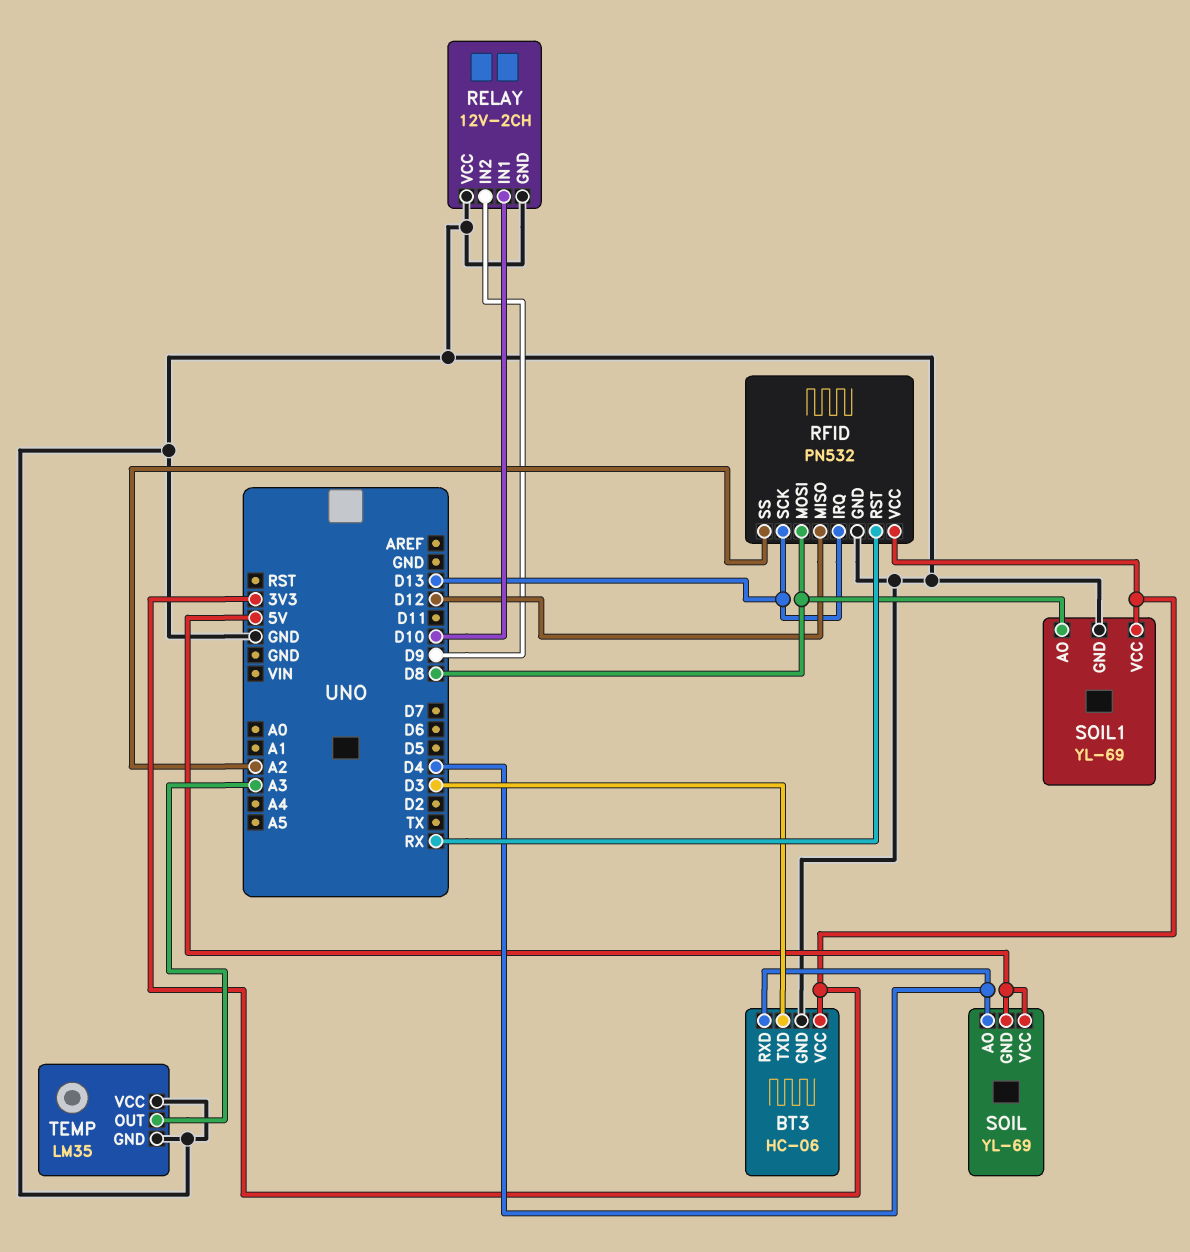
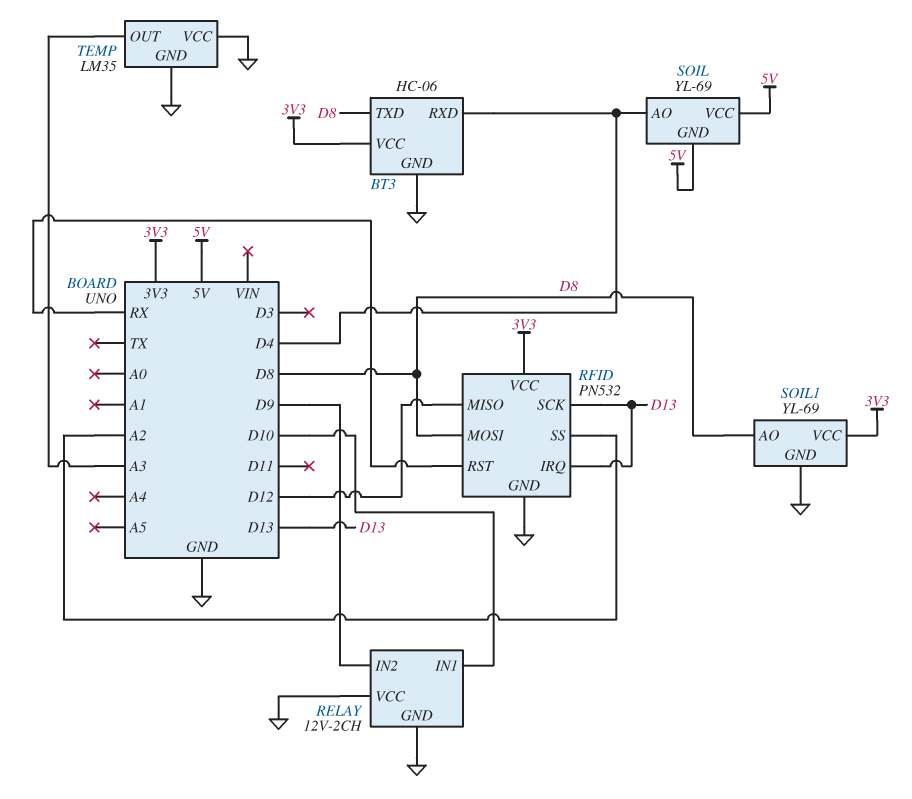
BT3 pin TXD: D3 -> D8

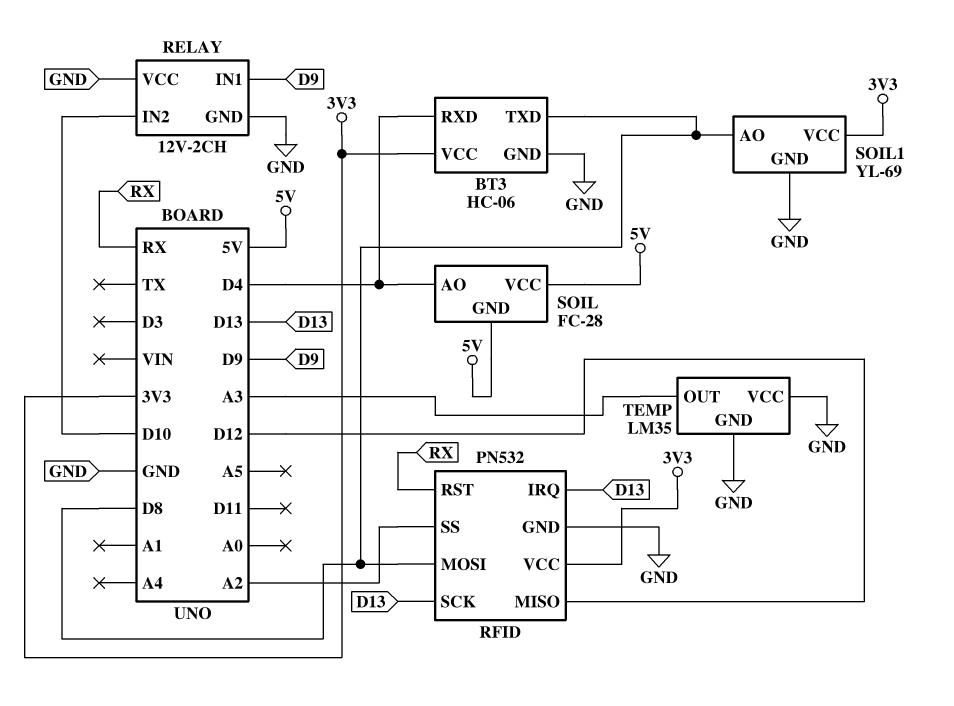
RELAY pin IN1: D10 -> D9
RELAY pin IN2: D9 -> D10
SOIL: YL-69 -> FC-28

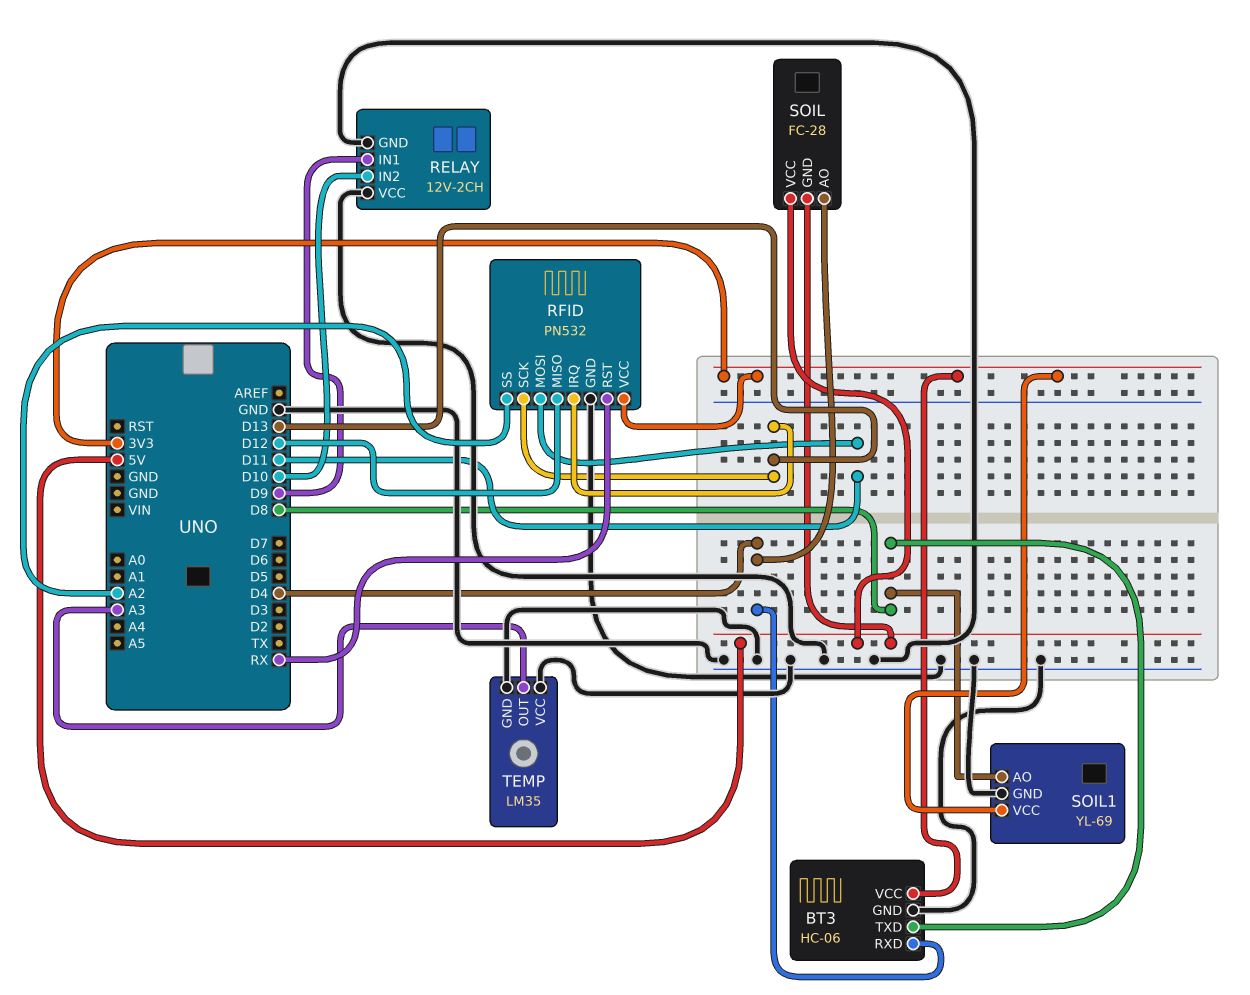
RFID pin MOSI: D8 -> D11

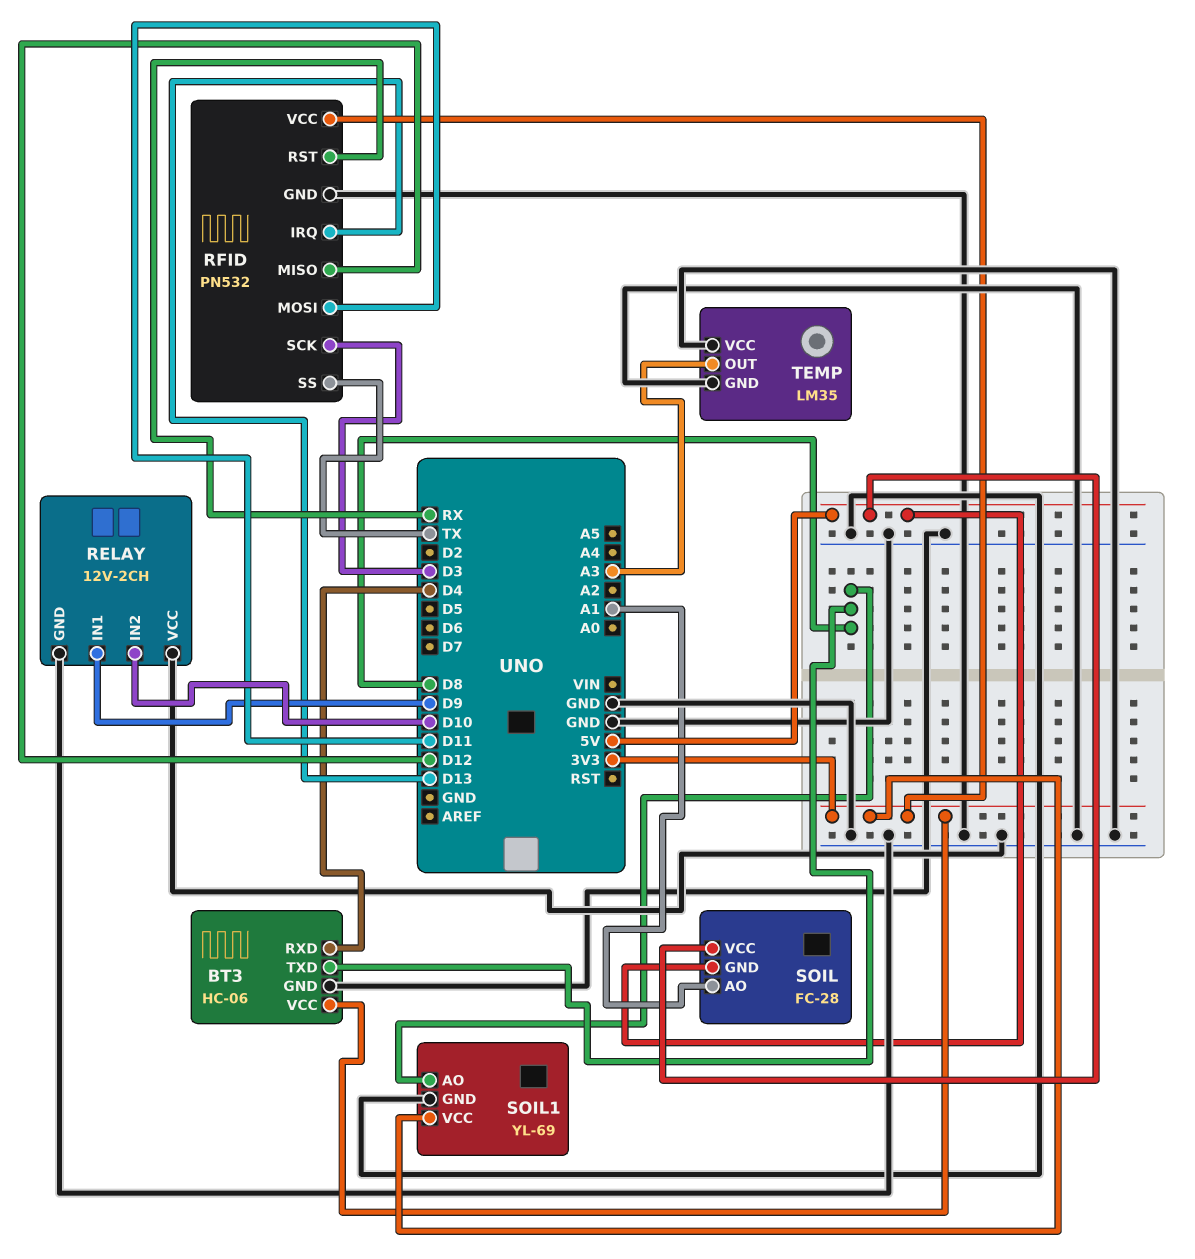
RFID pin SCK: D13 -> D3
RFID pin SS: A2 -> TX
SOIL pin AO: D4 -> A1

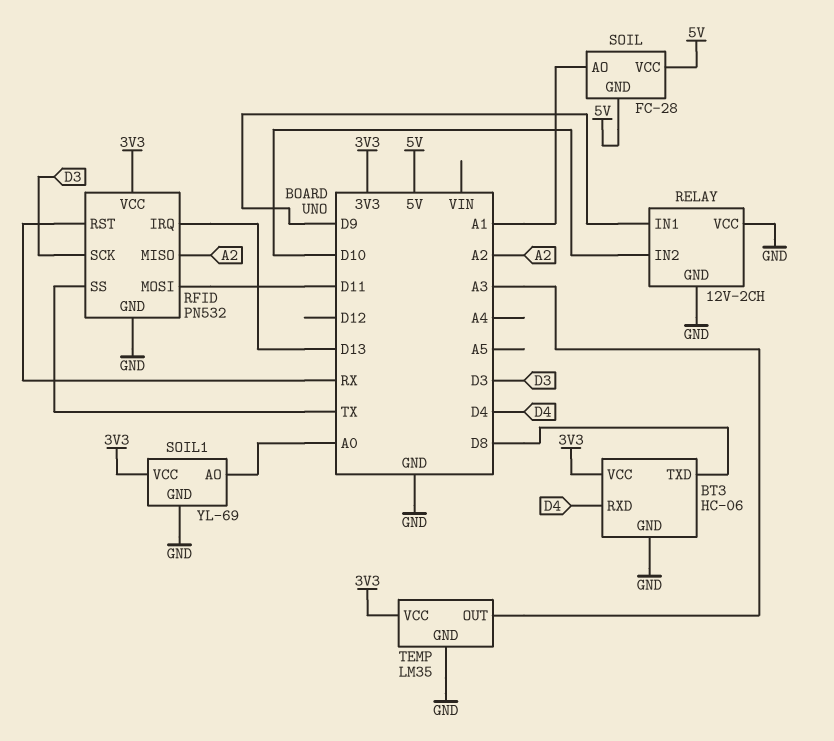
RFID pin MISO: D12 -> A2
SOIL1 pin AO: D8 -> A0
TEMP pin VCC: GND -> 3V3

